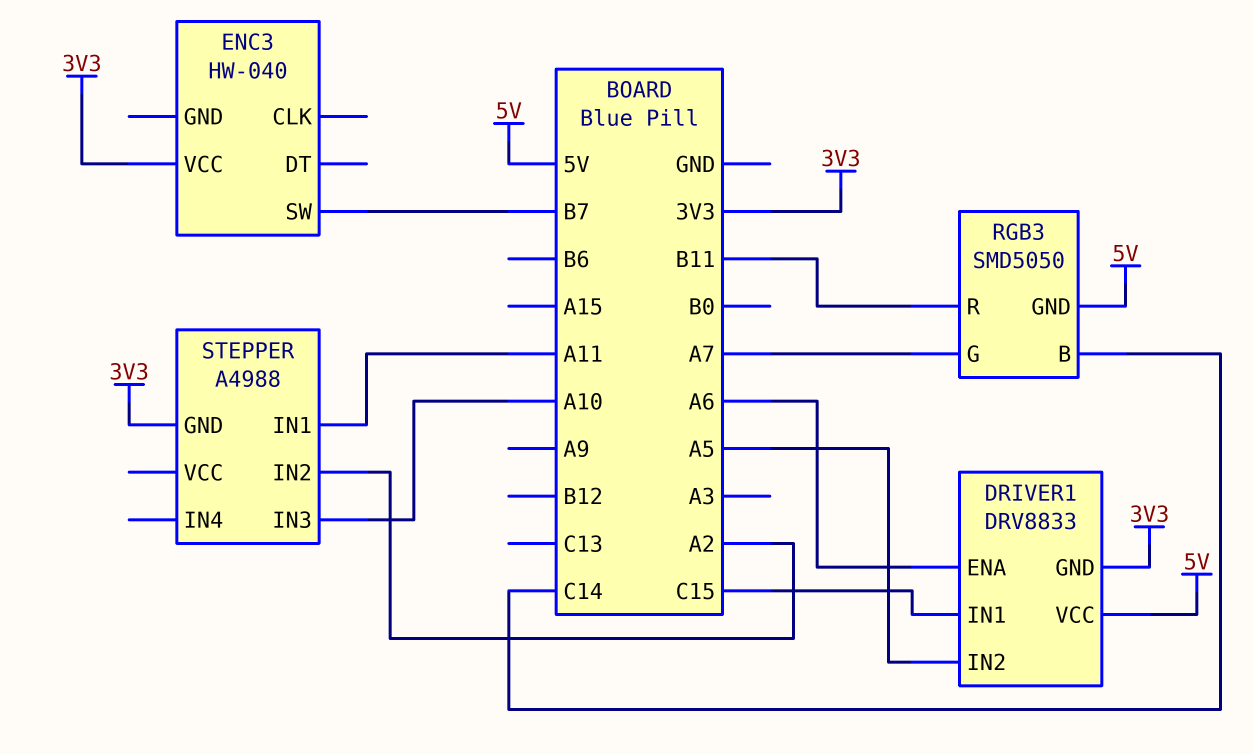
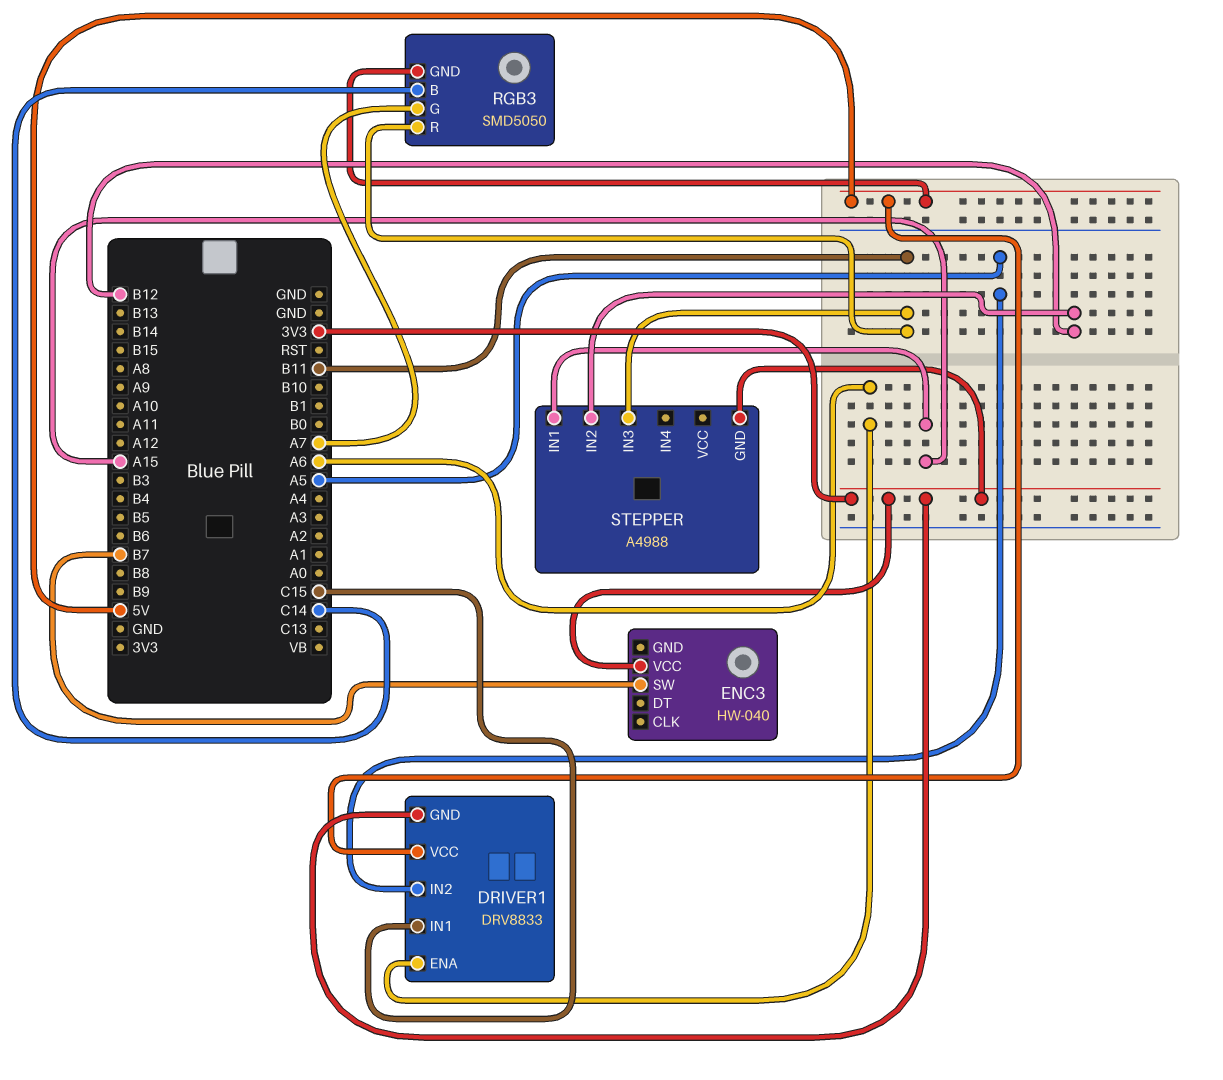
STEPPER pin IN1: A11 -> A15
STEPPER pin IN2: A2 -> B12
STEPPER pin IN3: A10 -> B11

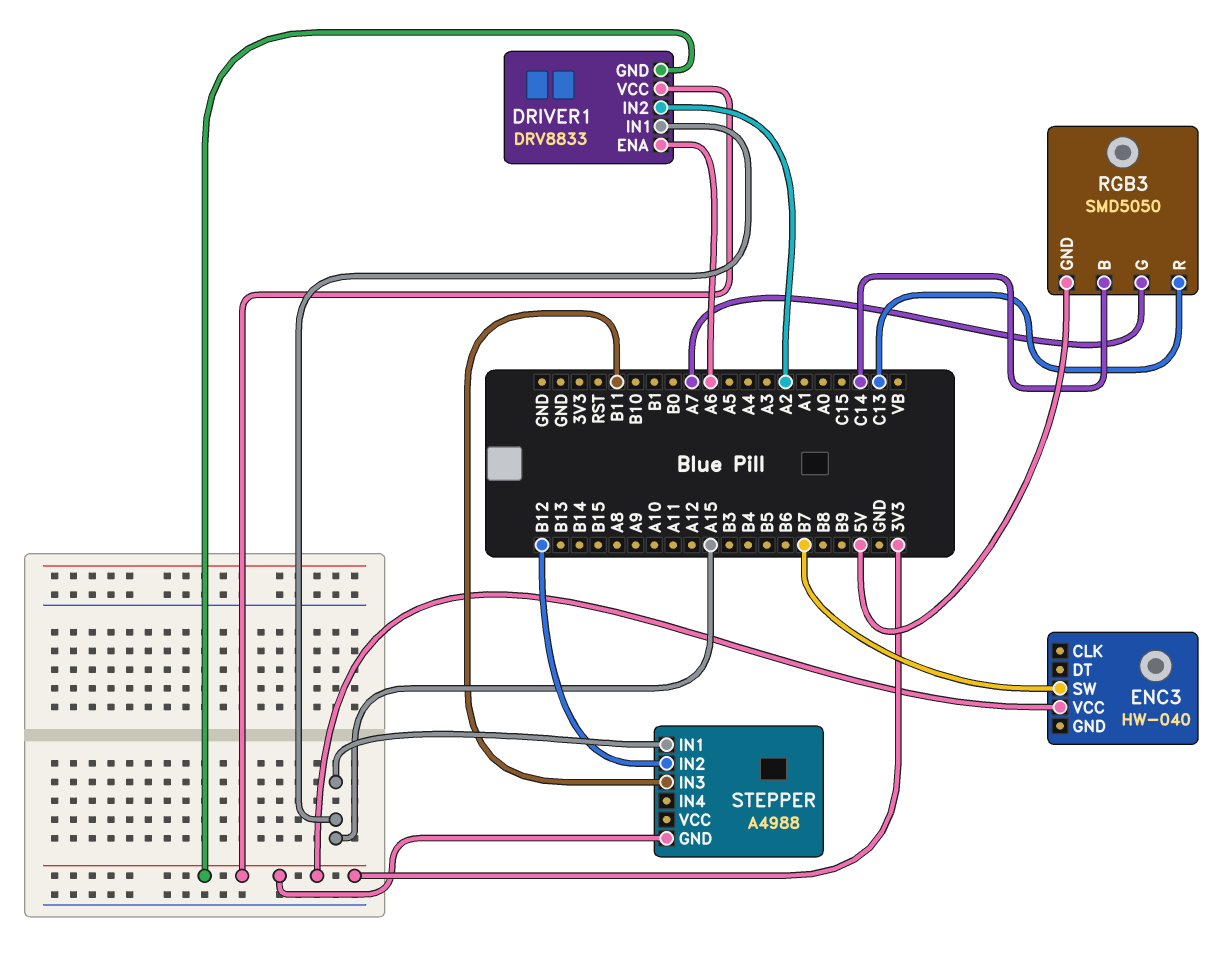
DRIVER1 pin IN1: C15 -> A15
DRIVER1 pin IN2: A5 -> A2
DRIVER1 pin VCC: 5V -> 3V3
RGB3 pin R: B11 -> C13

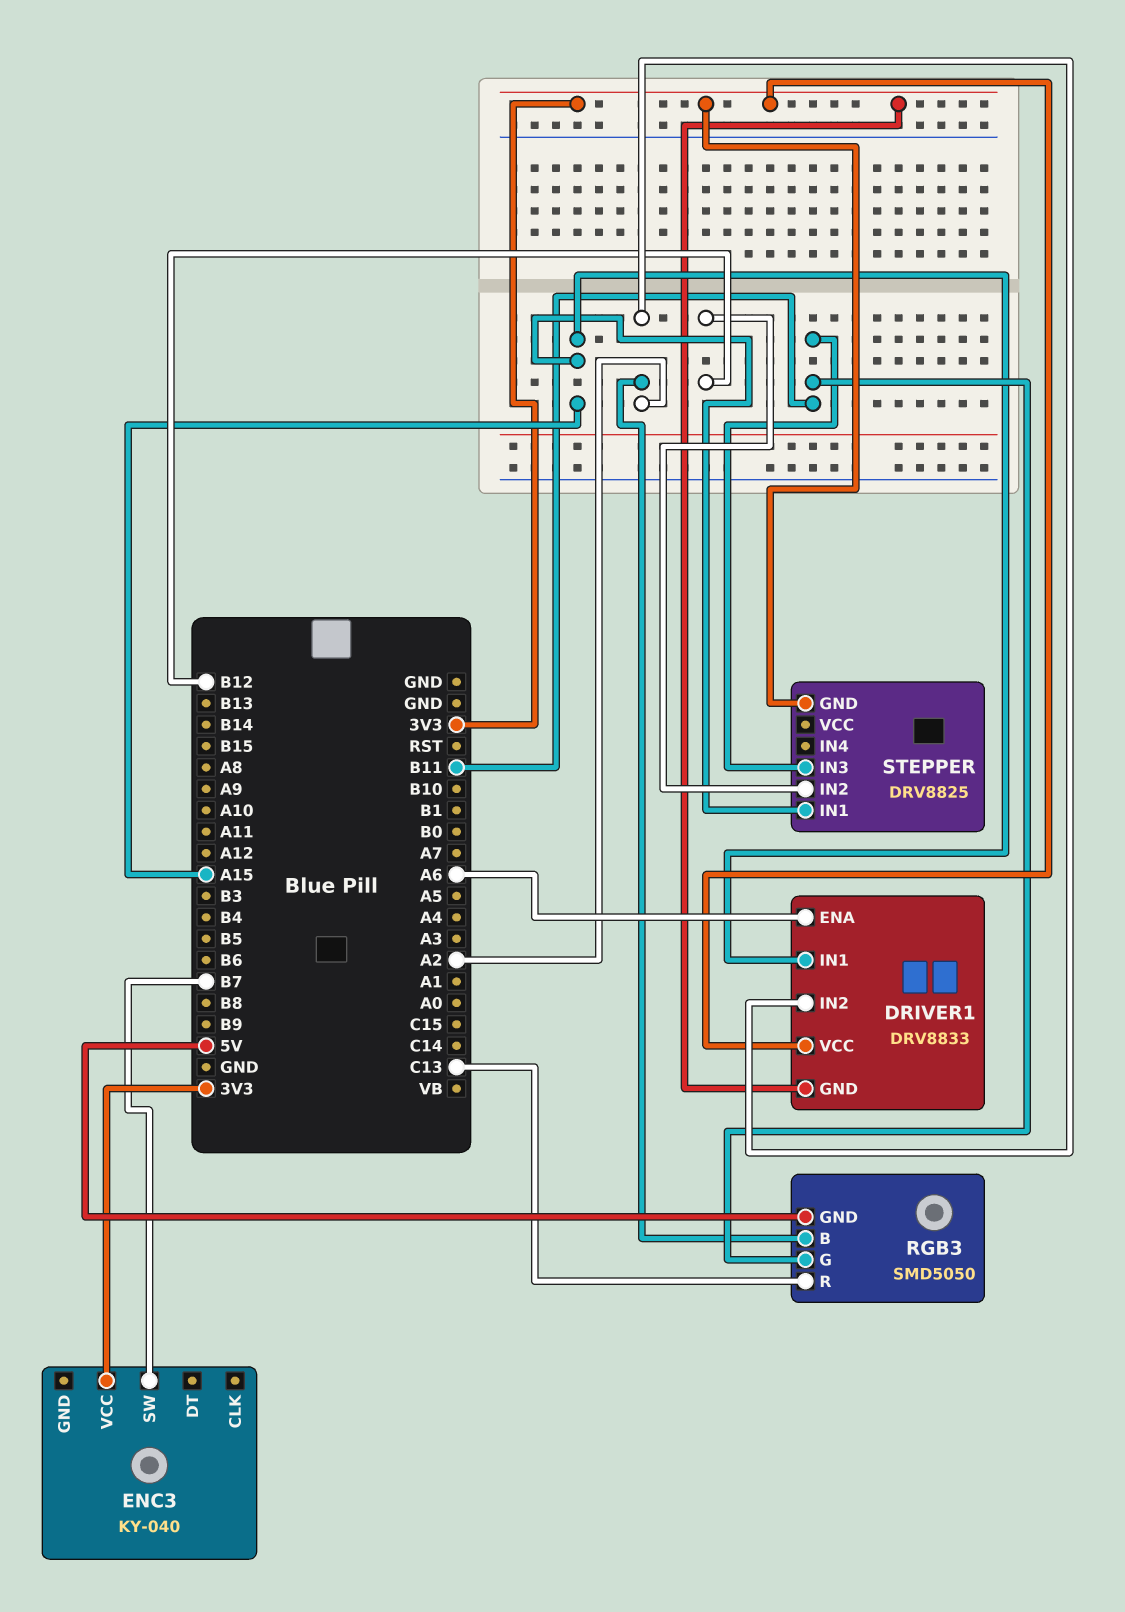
ENC3: HW-040 -> KY-040
RGB3 pin B: C14 -> A2
RGB3 pin G: A7 -> B11
STEPPER: A4988 -> DRV8825

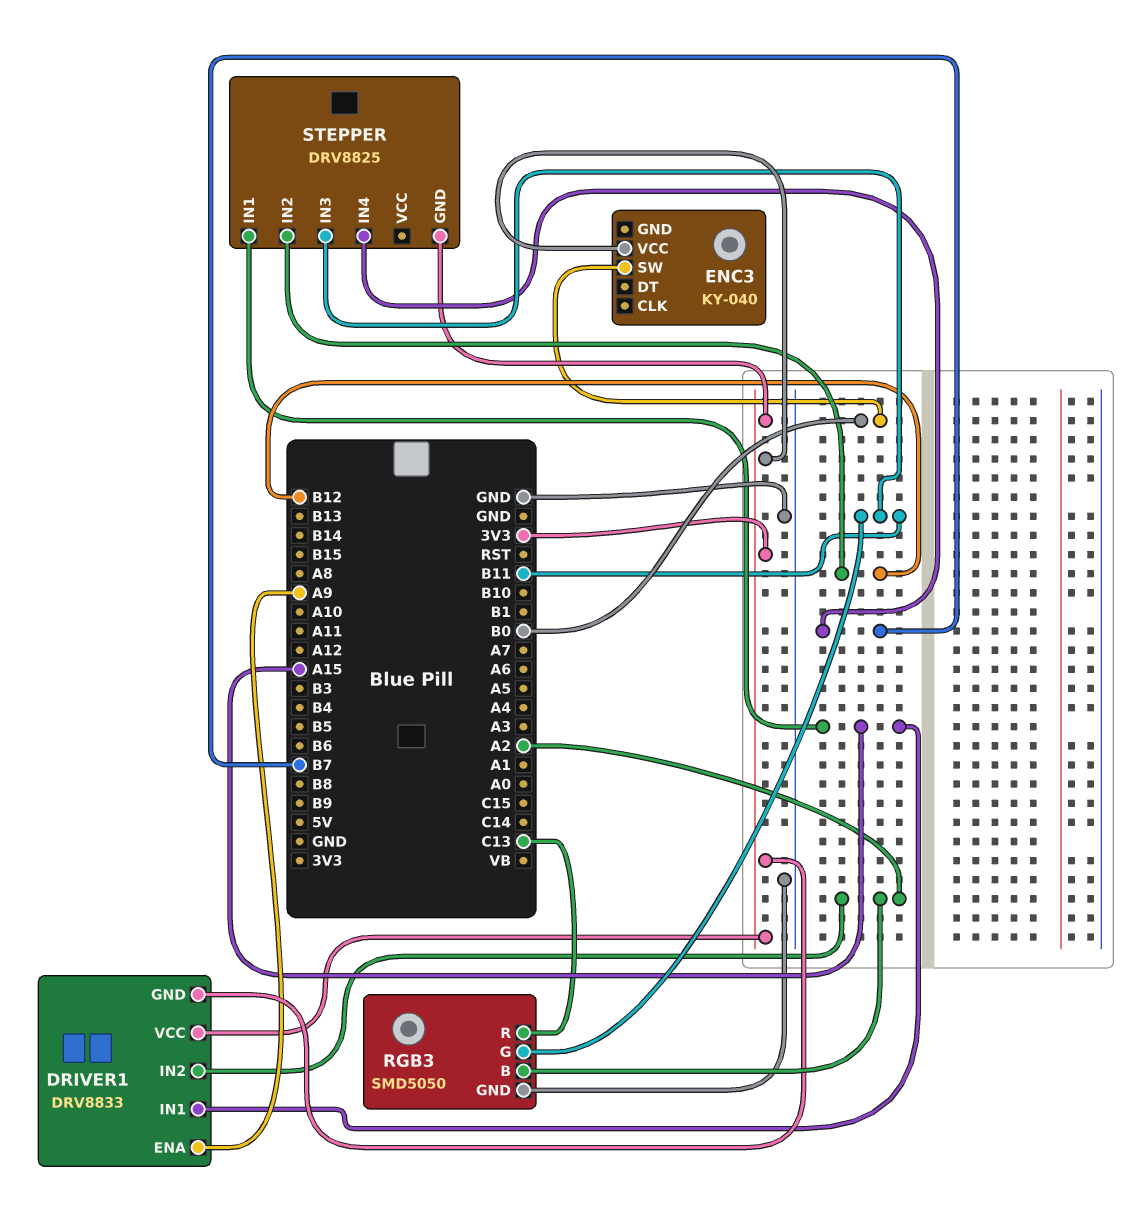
DRIVER1 pin ENA: A6 -> A9
ENC3 pin SW: B7 -> B0
RGB3 pin GND: 5V -> GND
STEPPER pin IN4: none -> B7

